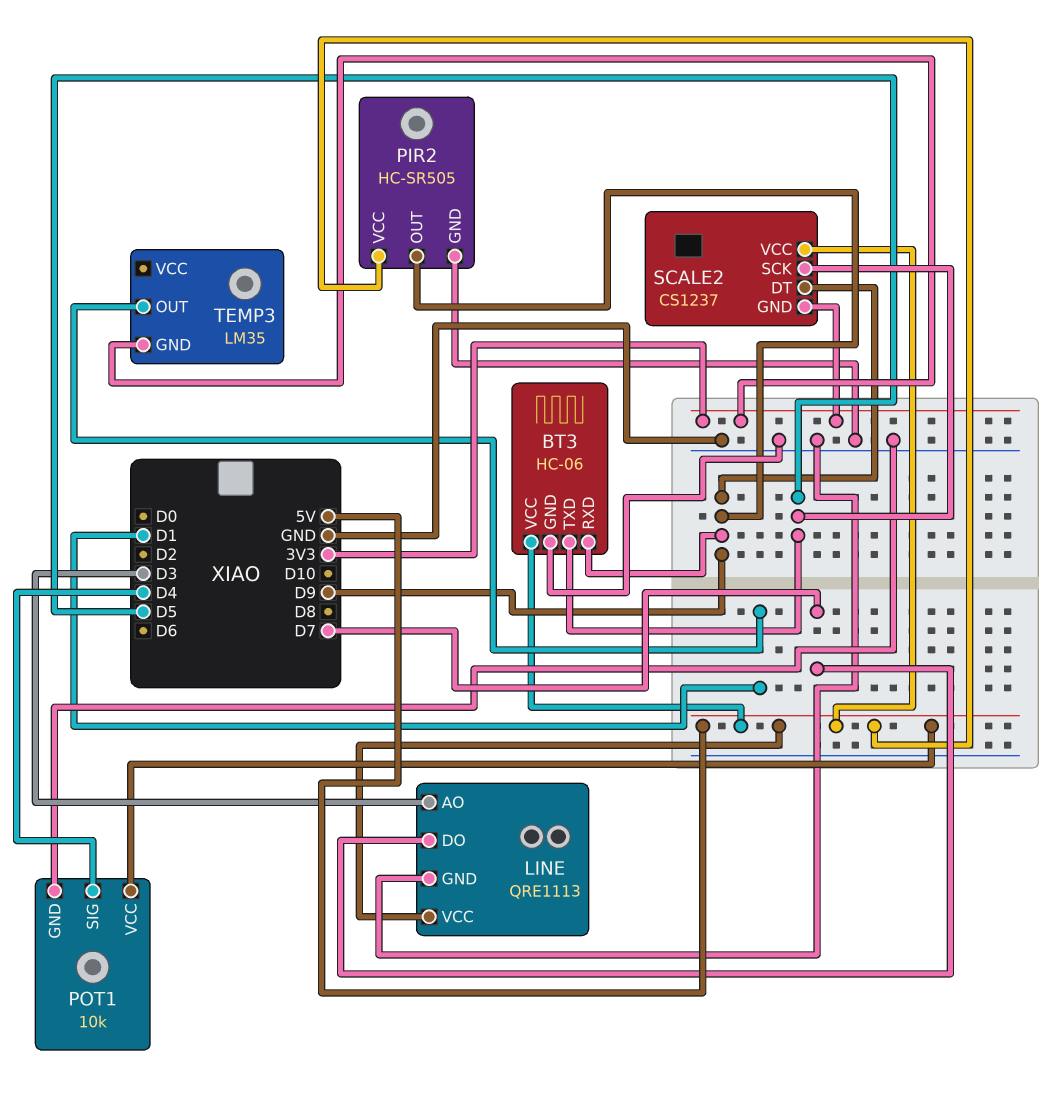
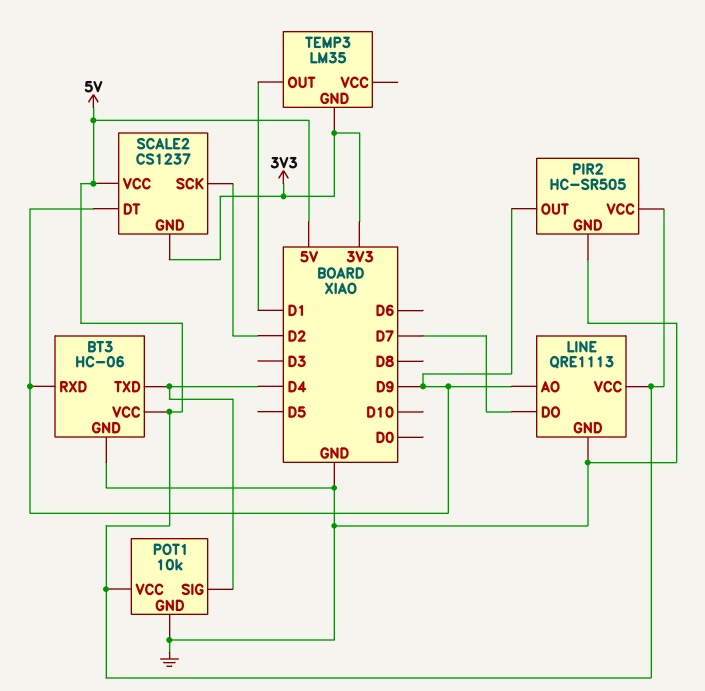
BT3 pin TXD: D5 -> D4
LINE pin AO: D3 -> D9
SCALE2 pin SCK: D5 -> D2

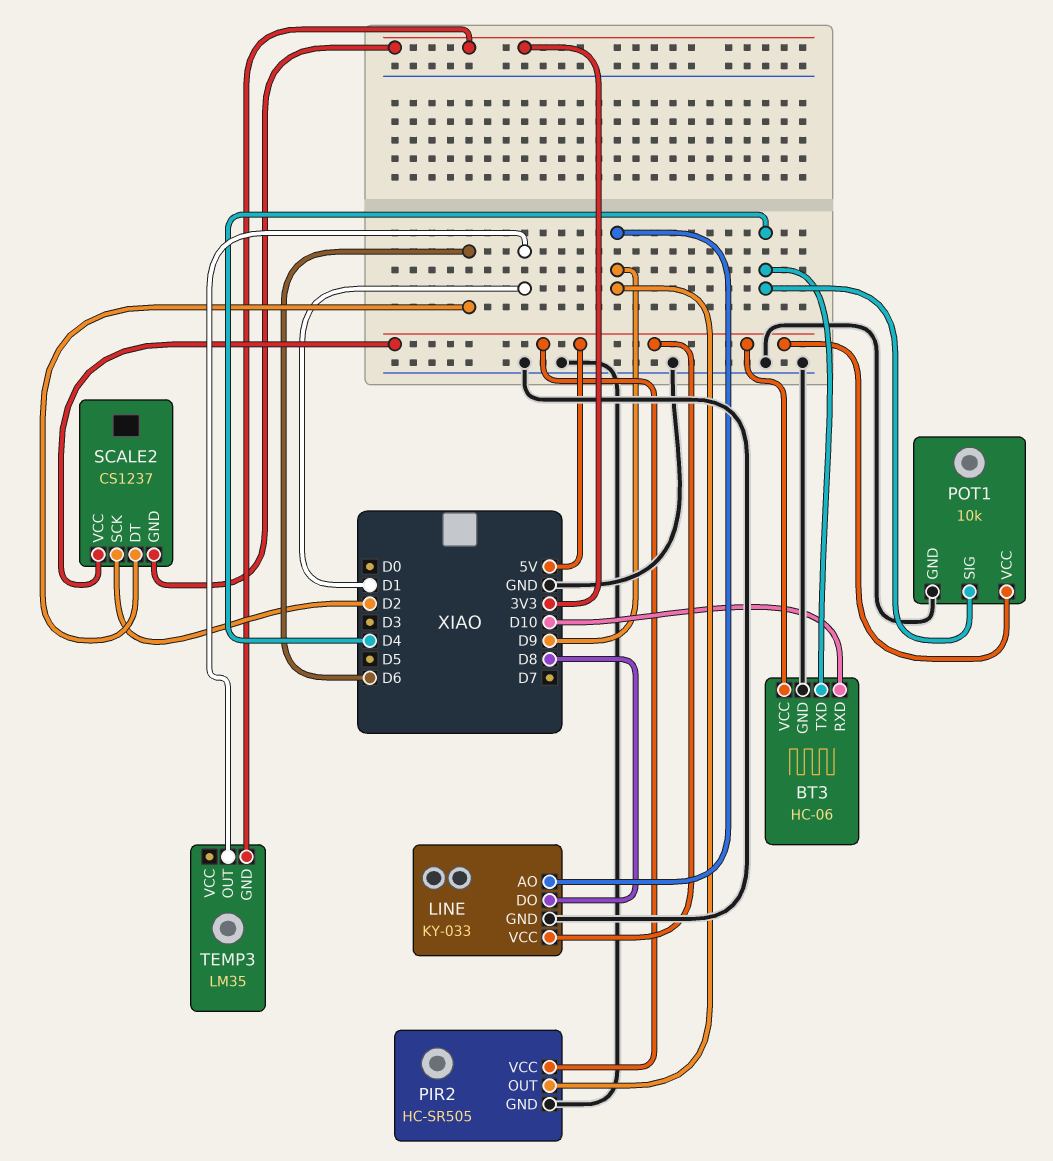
BT3 pin RXD: D9 -> D10
LINE: QRE1113 -> KY-033
LINE pin DO: D7 -> D8
SCALE2 pin DT: D9 -> D6

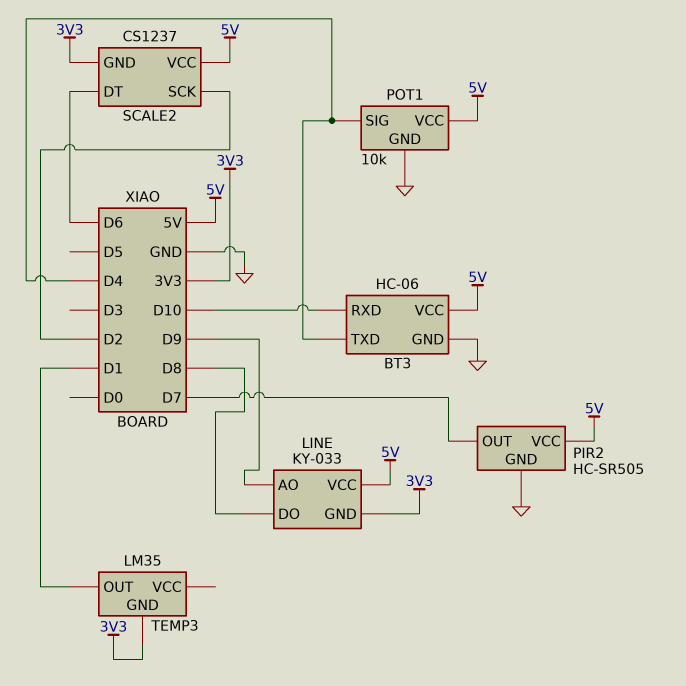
LINE pin GND: GND -> 3V3
PIR2 pin OUT: D9 -> D7

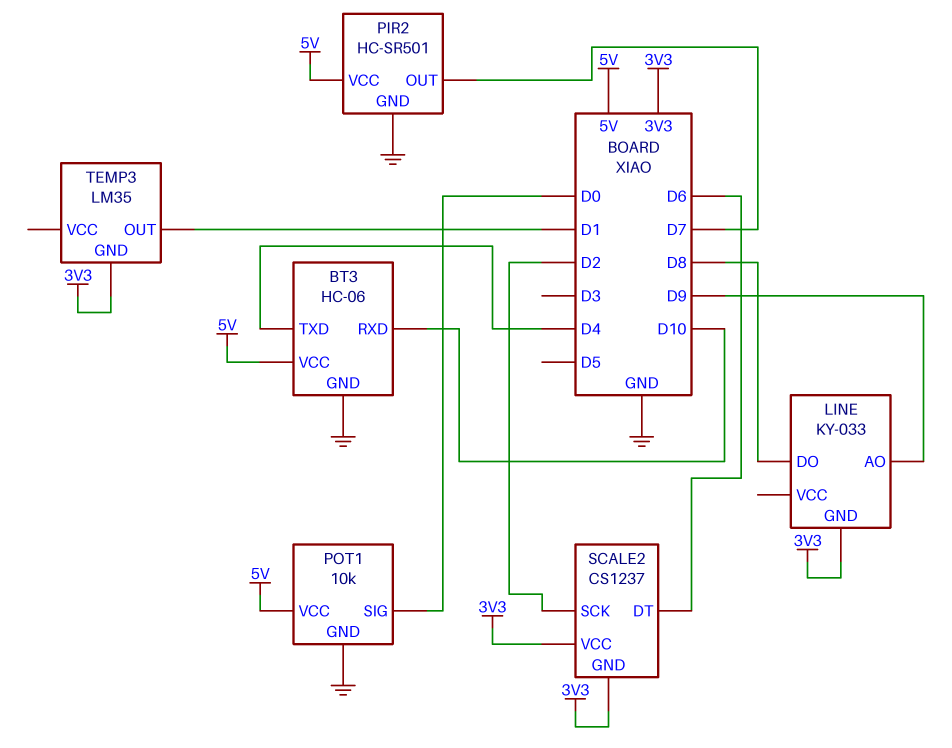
LINE pin VCC: 5V -> none
PIR2: HC-SR505 -> HC-SR501
POT1 pin SIG: D4 -> D0
SCALE2 pin VCC: 5V -> 3V3

